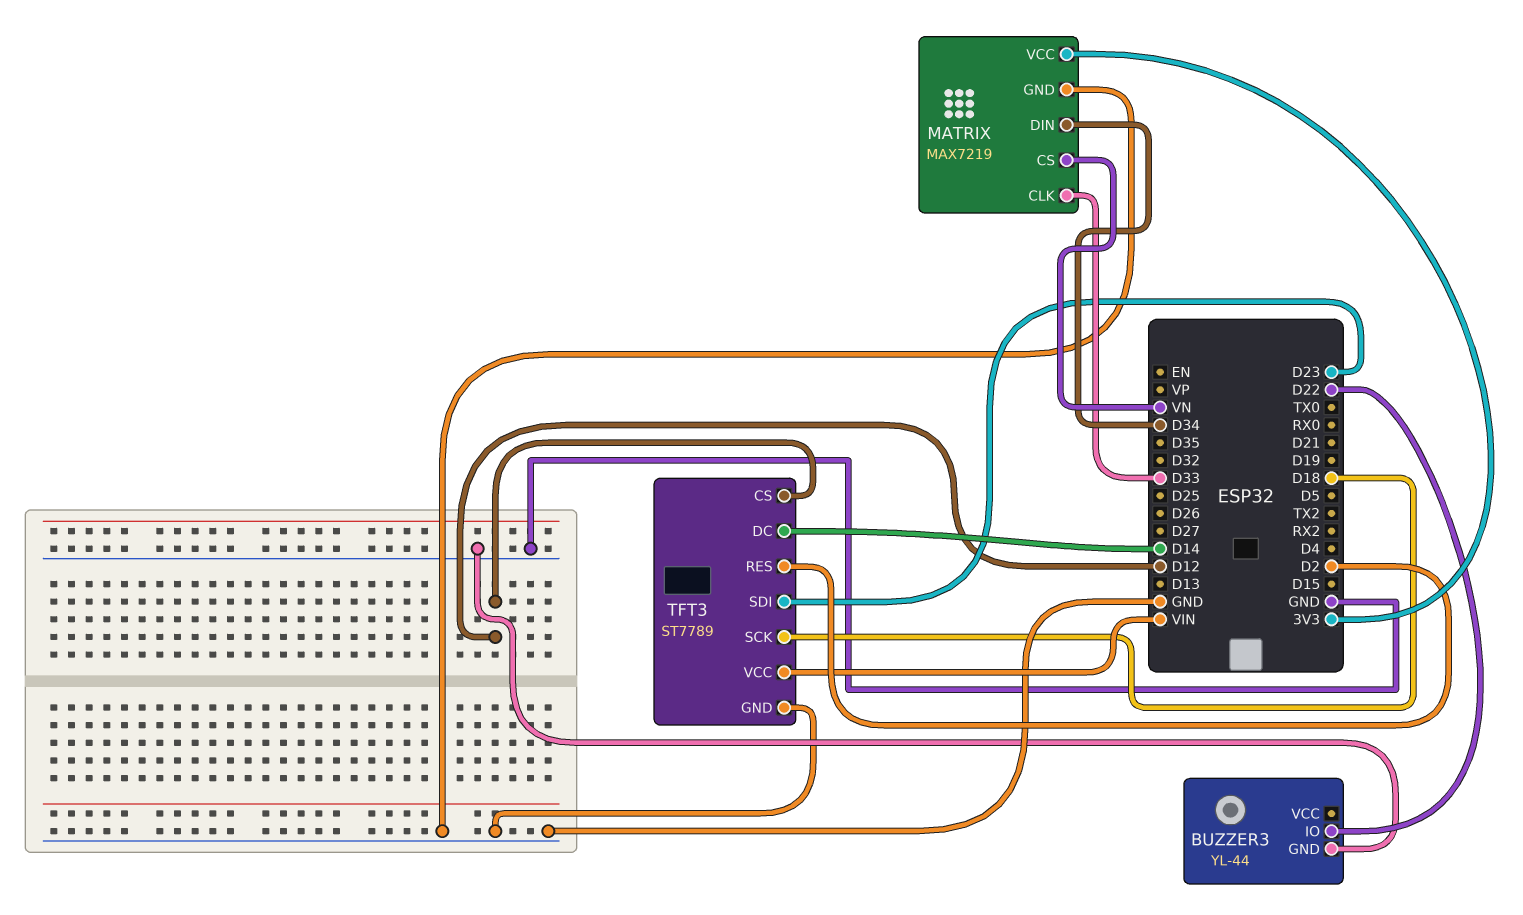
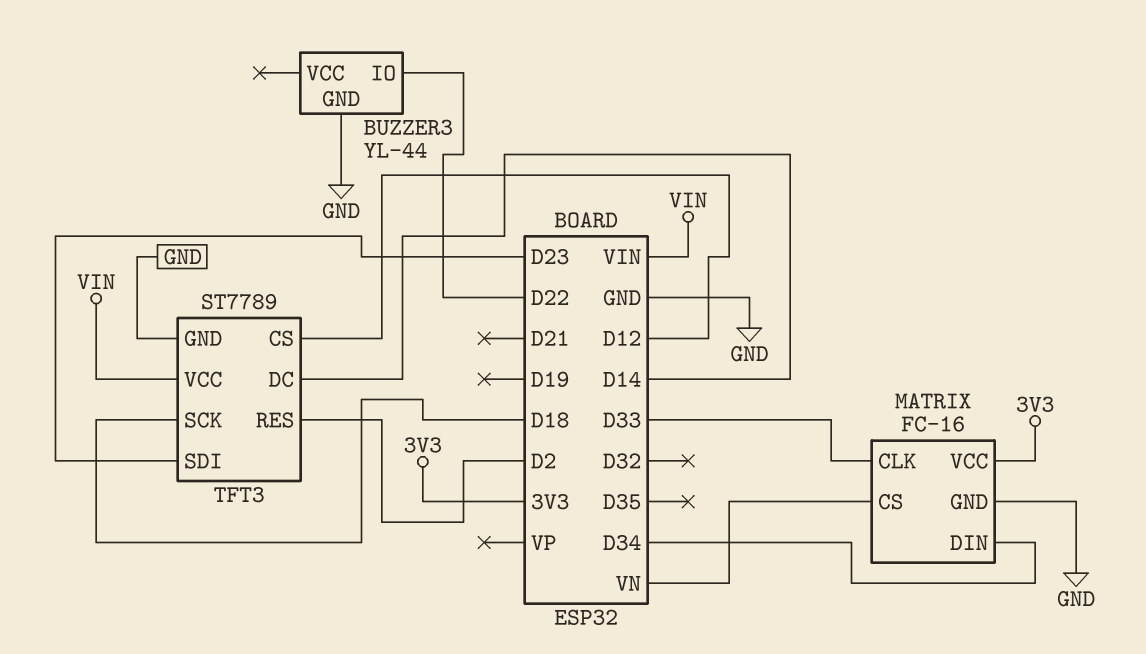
MATRIX: MAX7219 -> FC-16

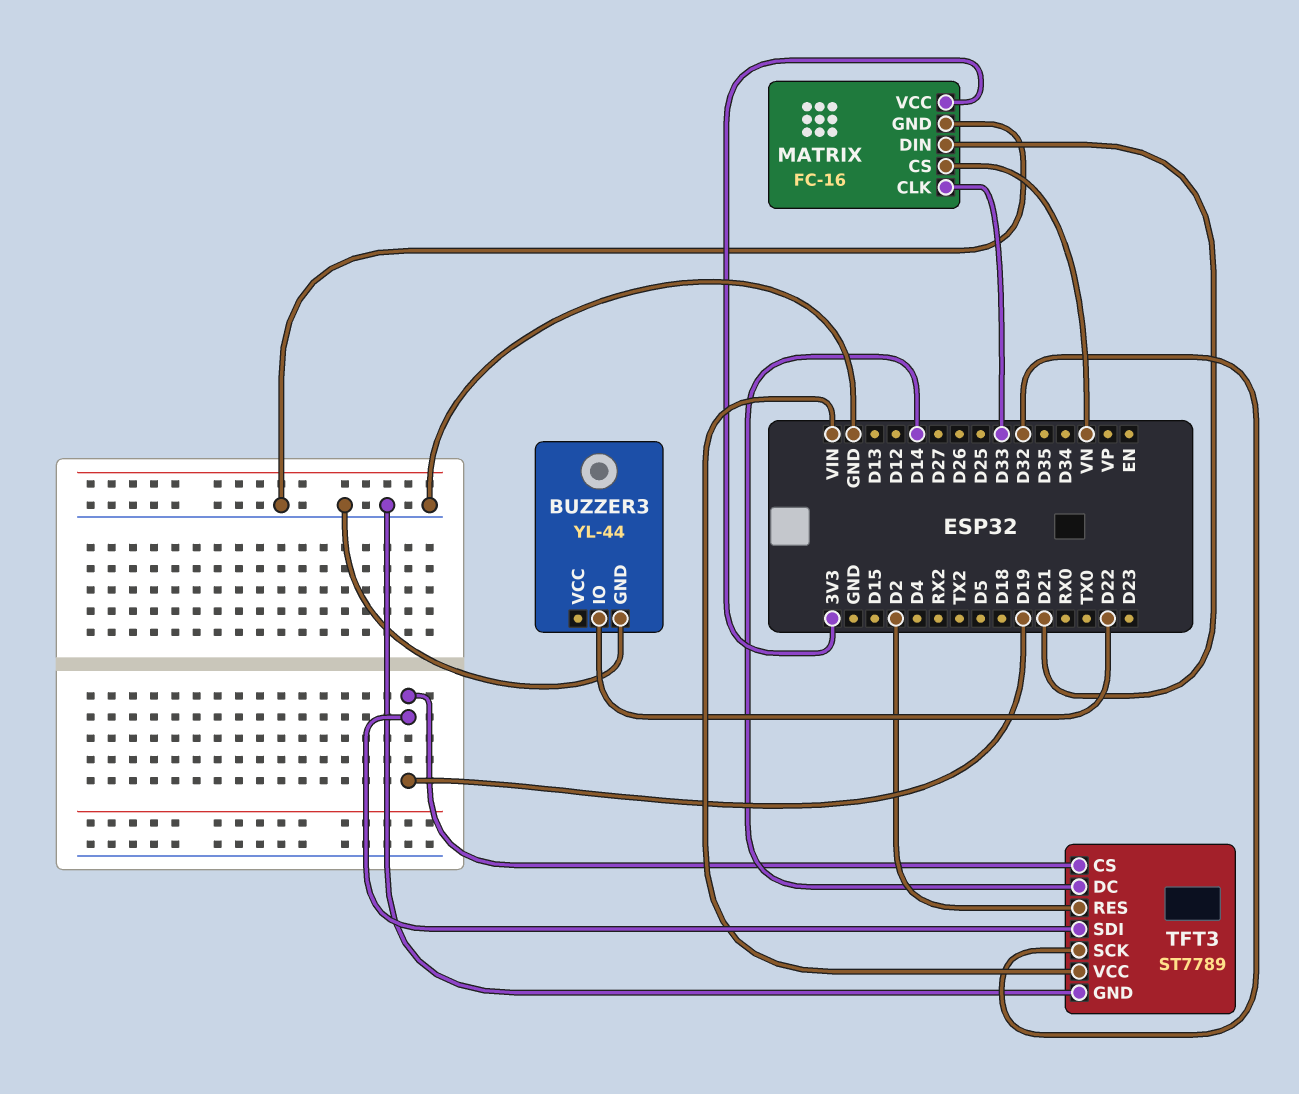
MATRIX pin DIN: D34 -> D21
TFT3 pin CS: D12 -> D19
TFT3 pin SCK: D18 -> D32
TFT3 pin SDI: D23 -> D19

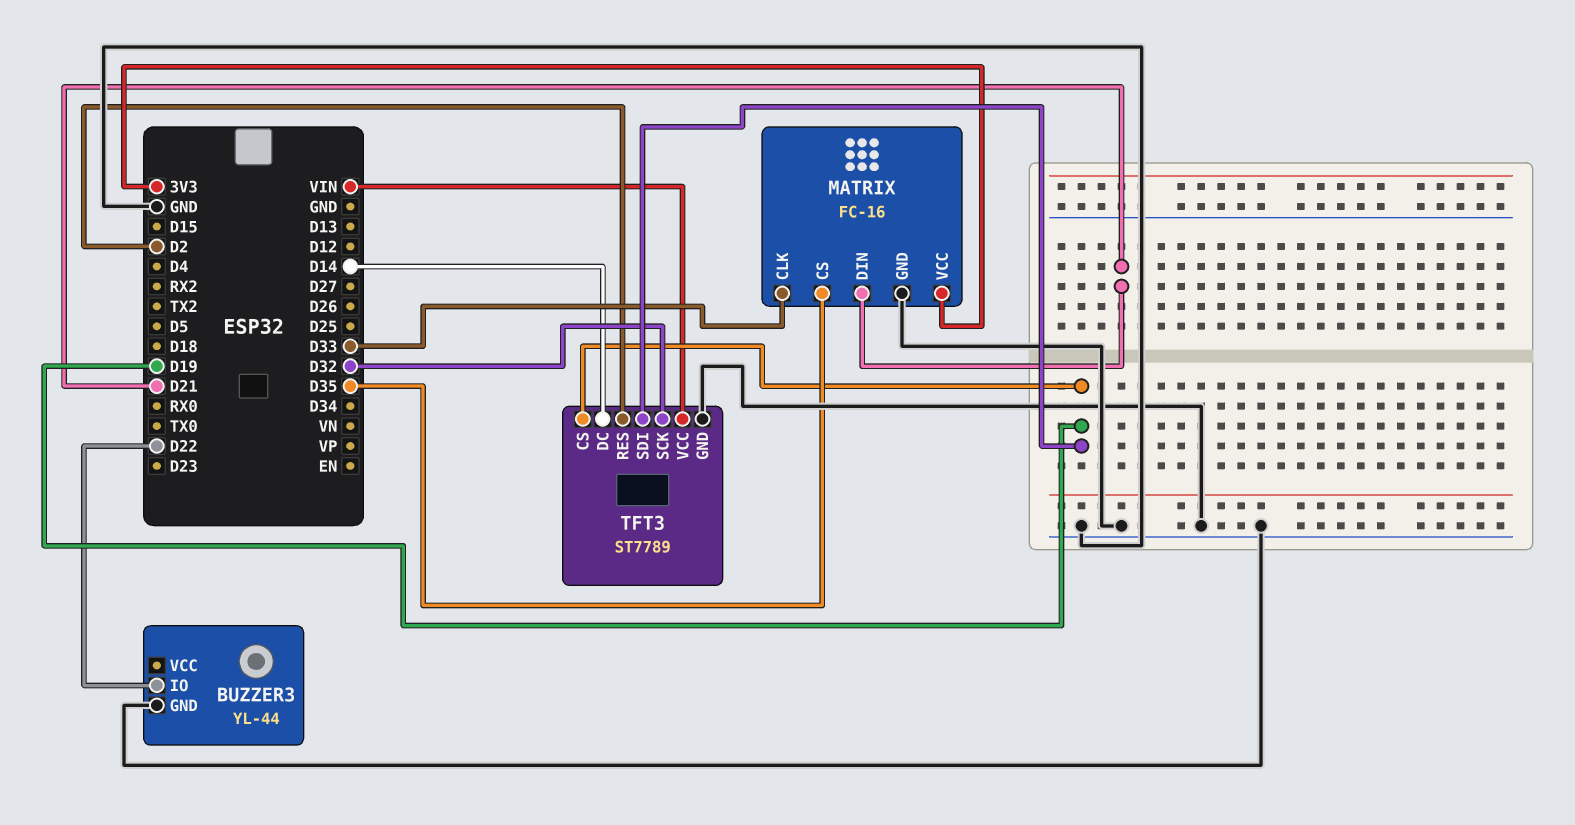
MATRIX pin CS: VN -> D35

